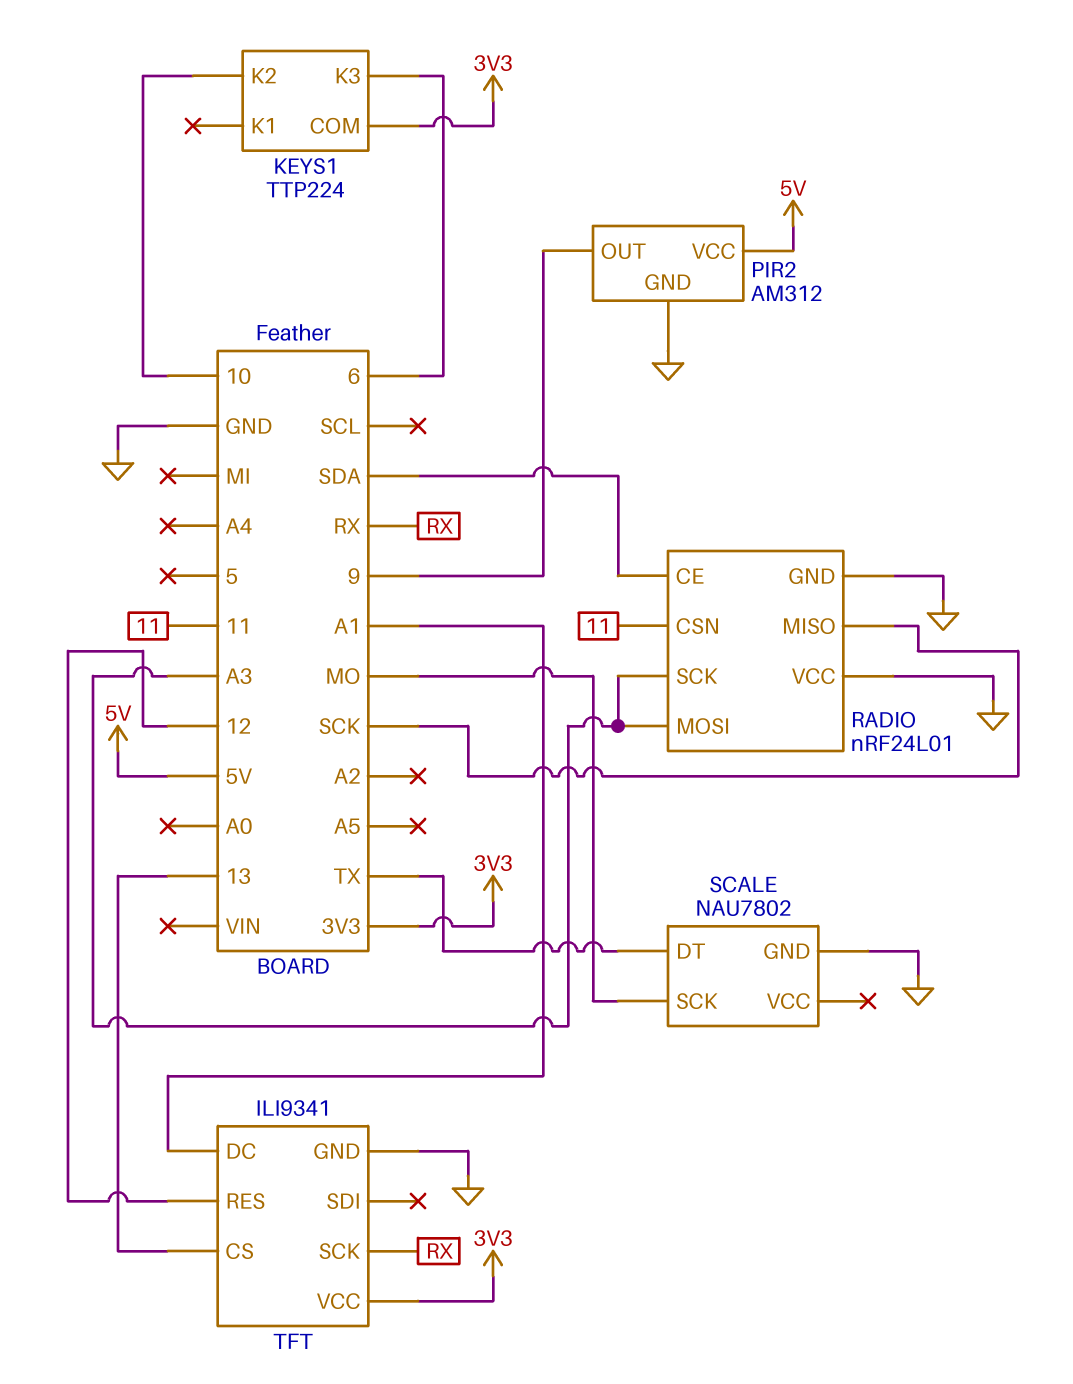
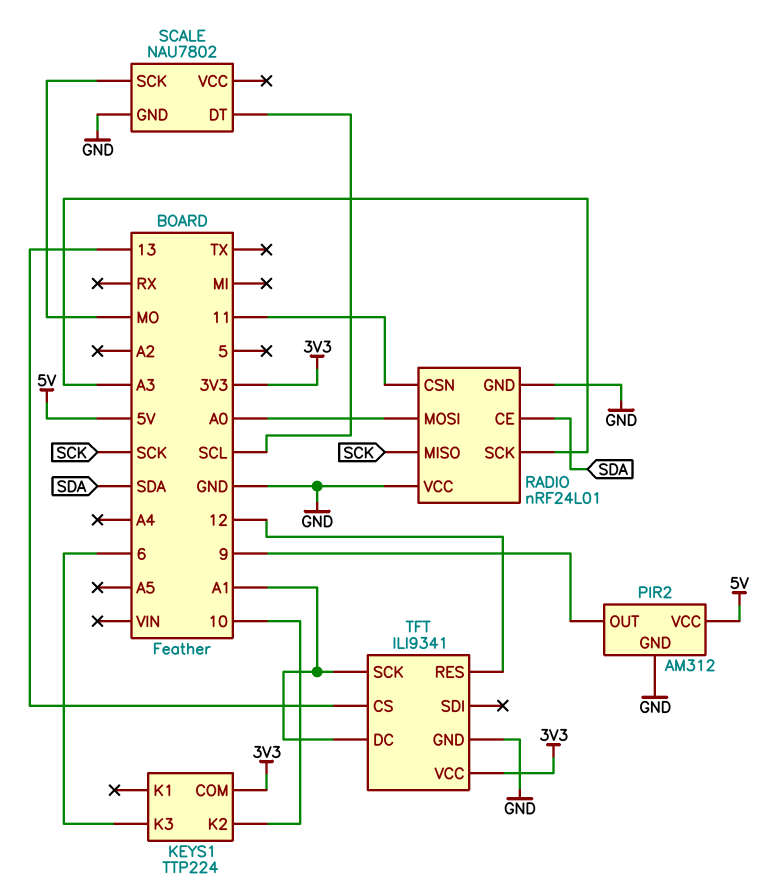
RADIO pin MOSI: A3 -> A0
SCALE pin DT: TX -> SCL
TFT pin SCK: RX -> A1

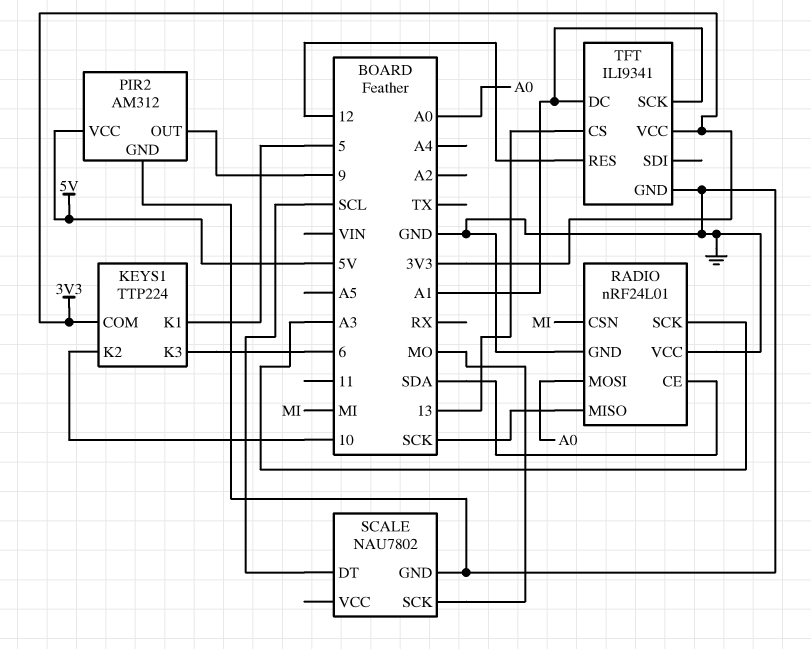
KEYS1 pin K1: none -> 5
RADIO pin CSN: 11 -> MI

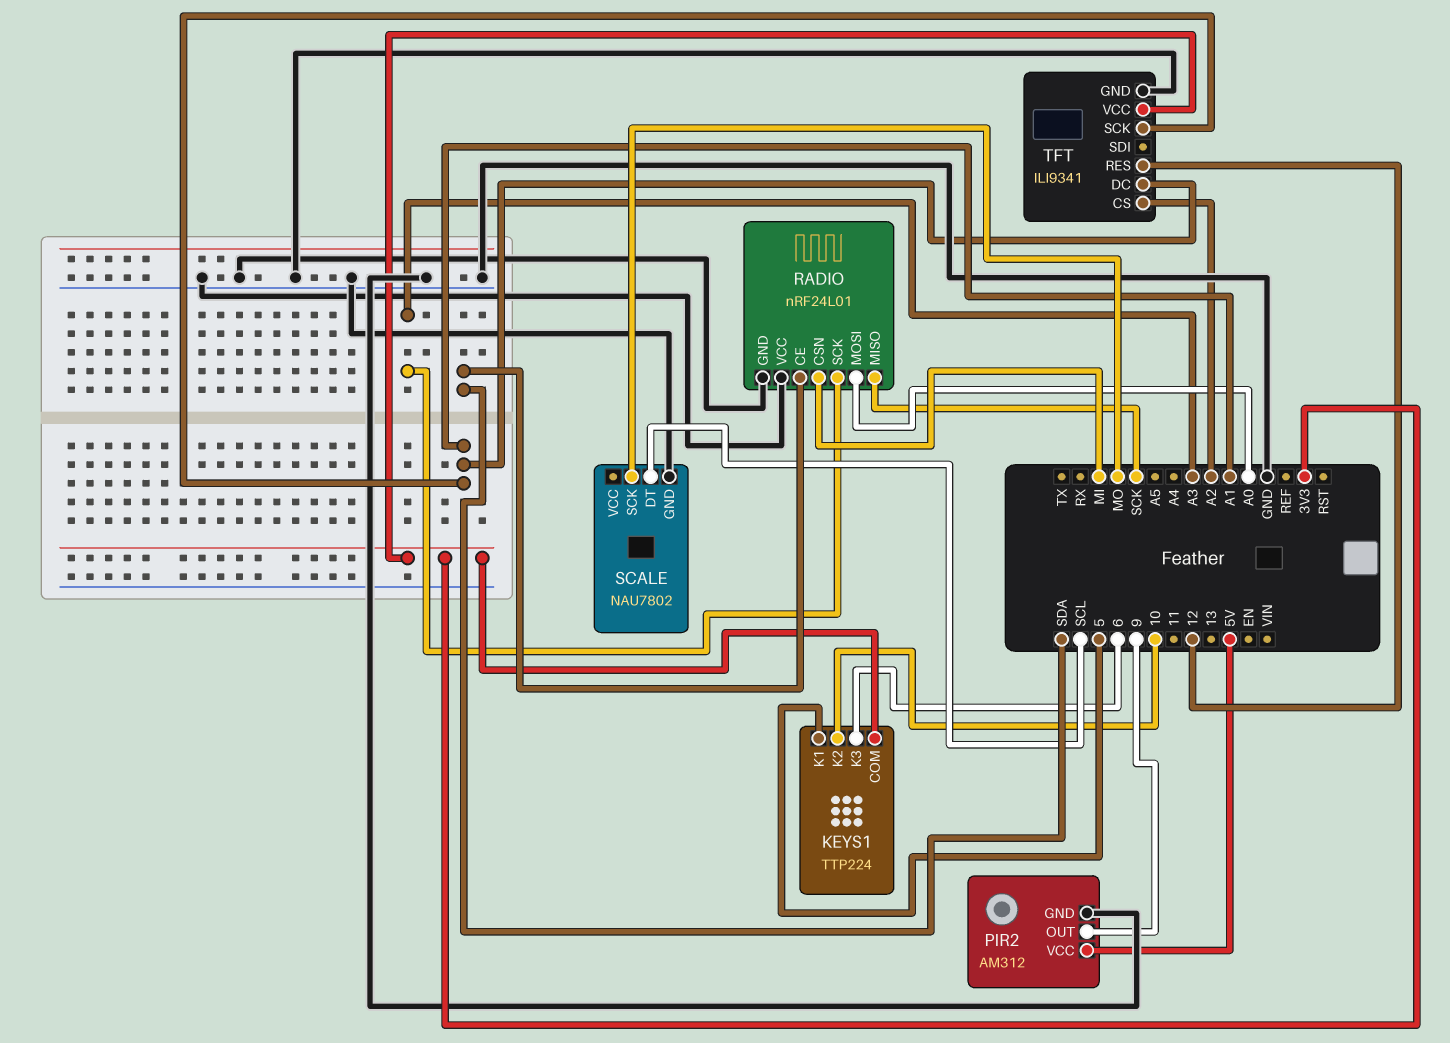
TFT pin CS: 13 -> A2

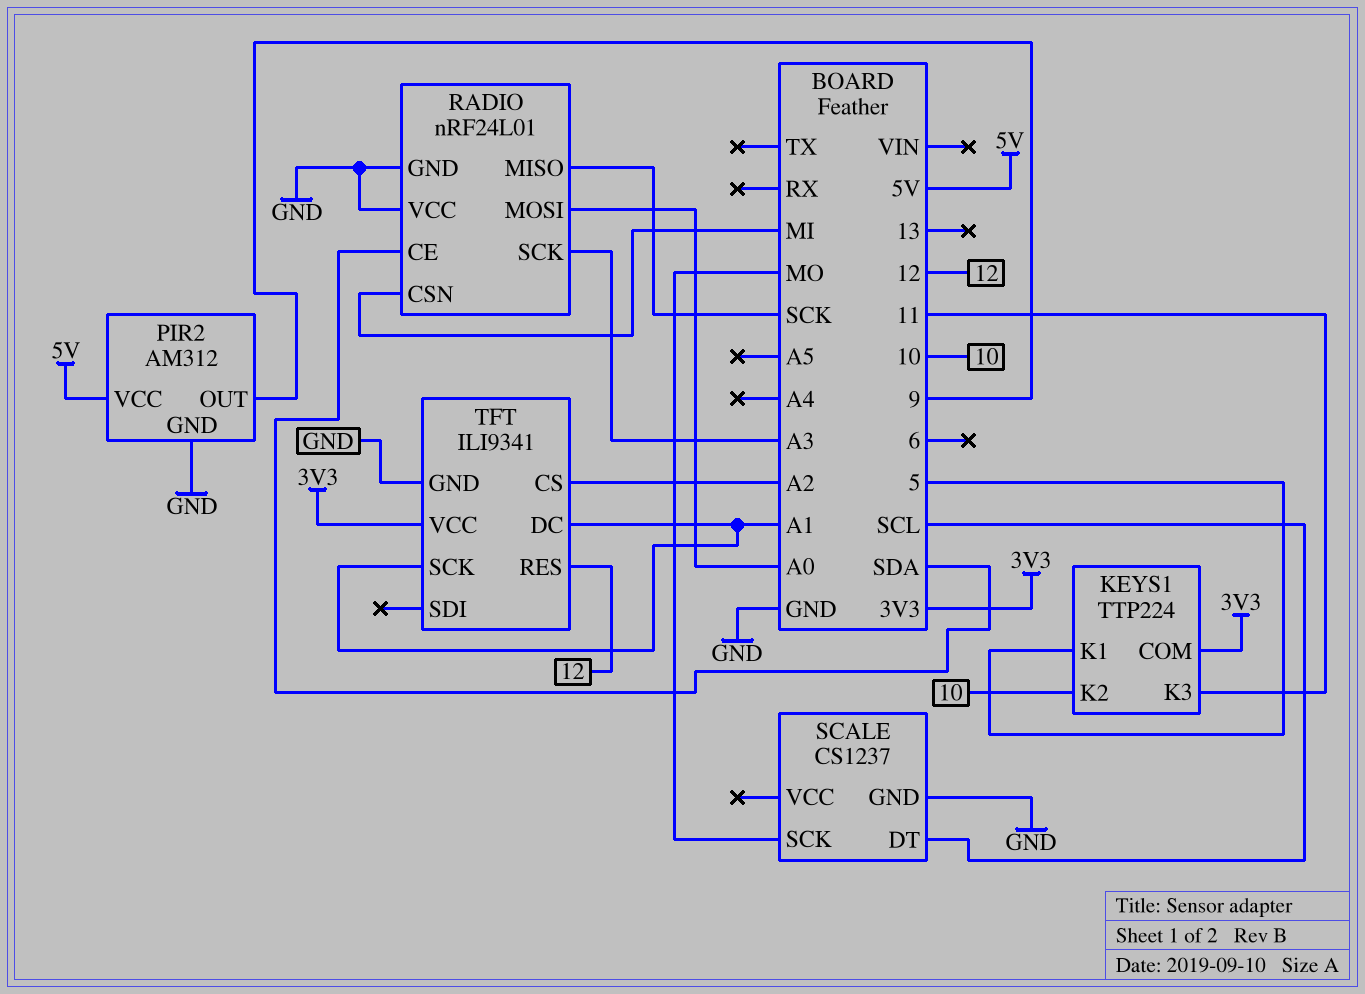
KEYS1 pin K3: 6 -> 11
SCALE: NAU7802 -> CS1237

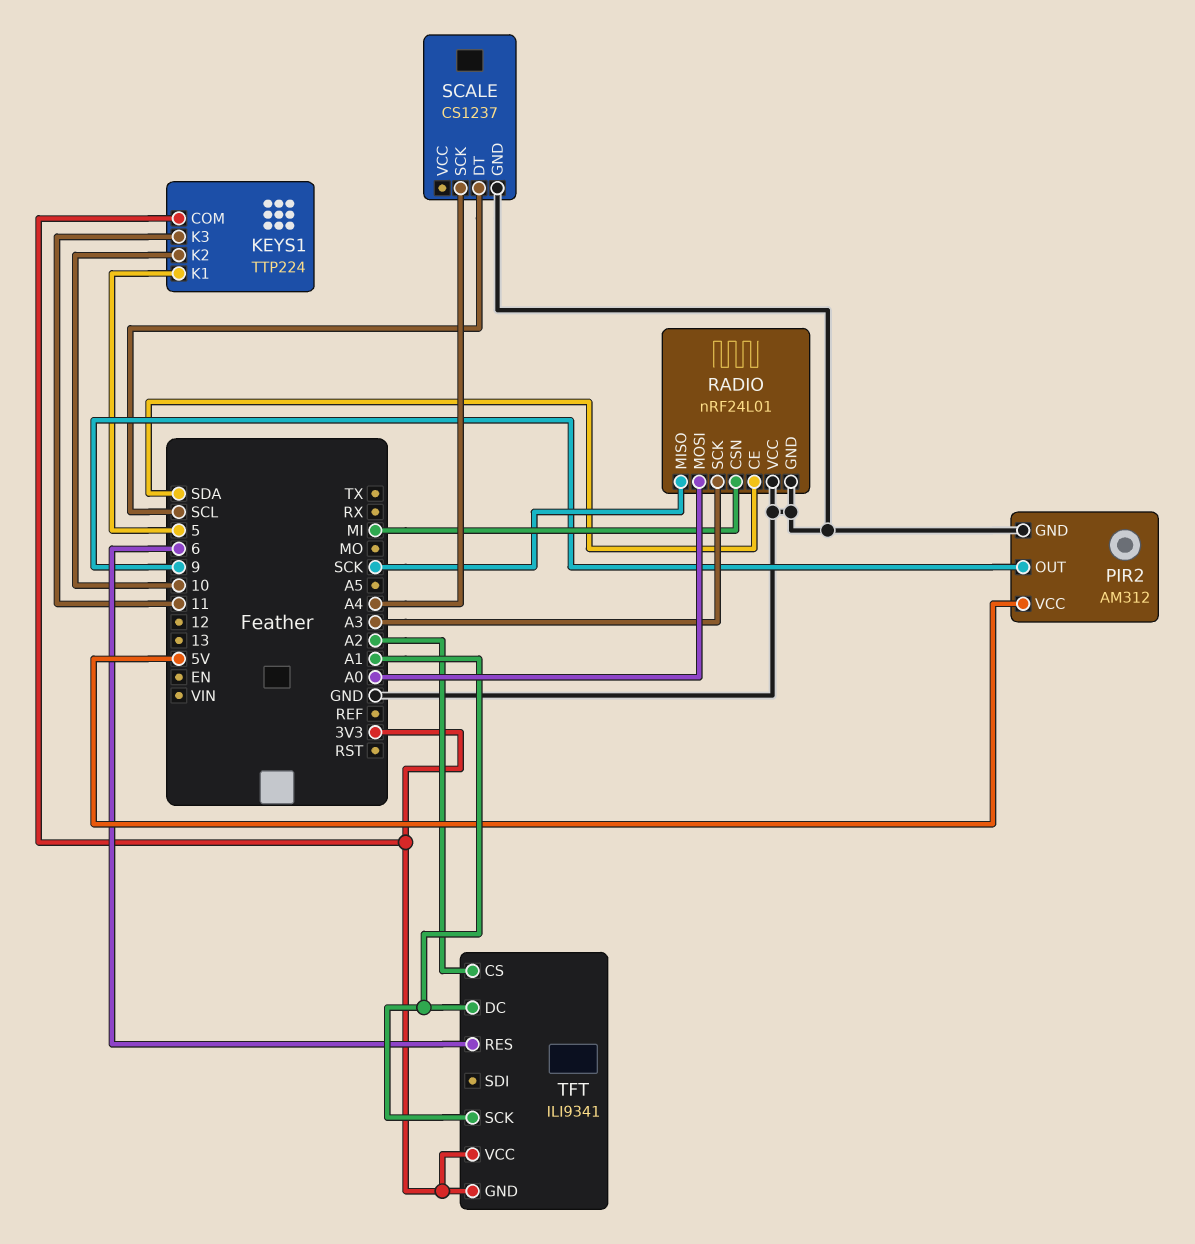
SCALE pin SCK: MO -> A4
TFT pin GND: GND -> 3V3
TFT pin RES: 12 -> 6

